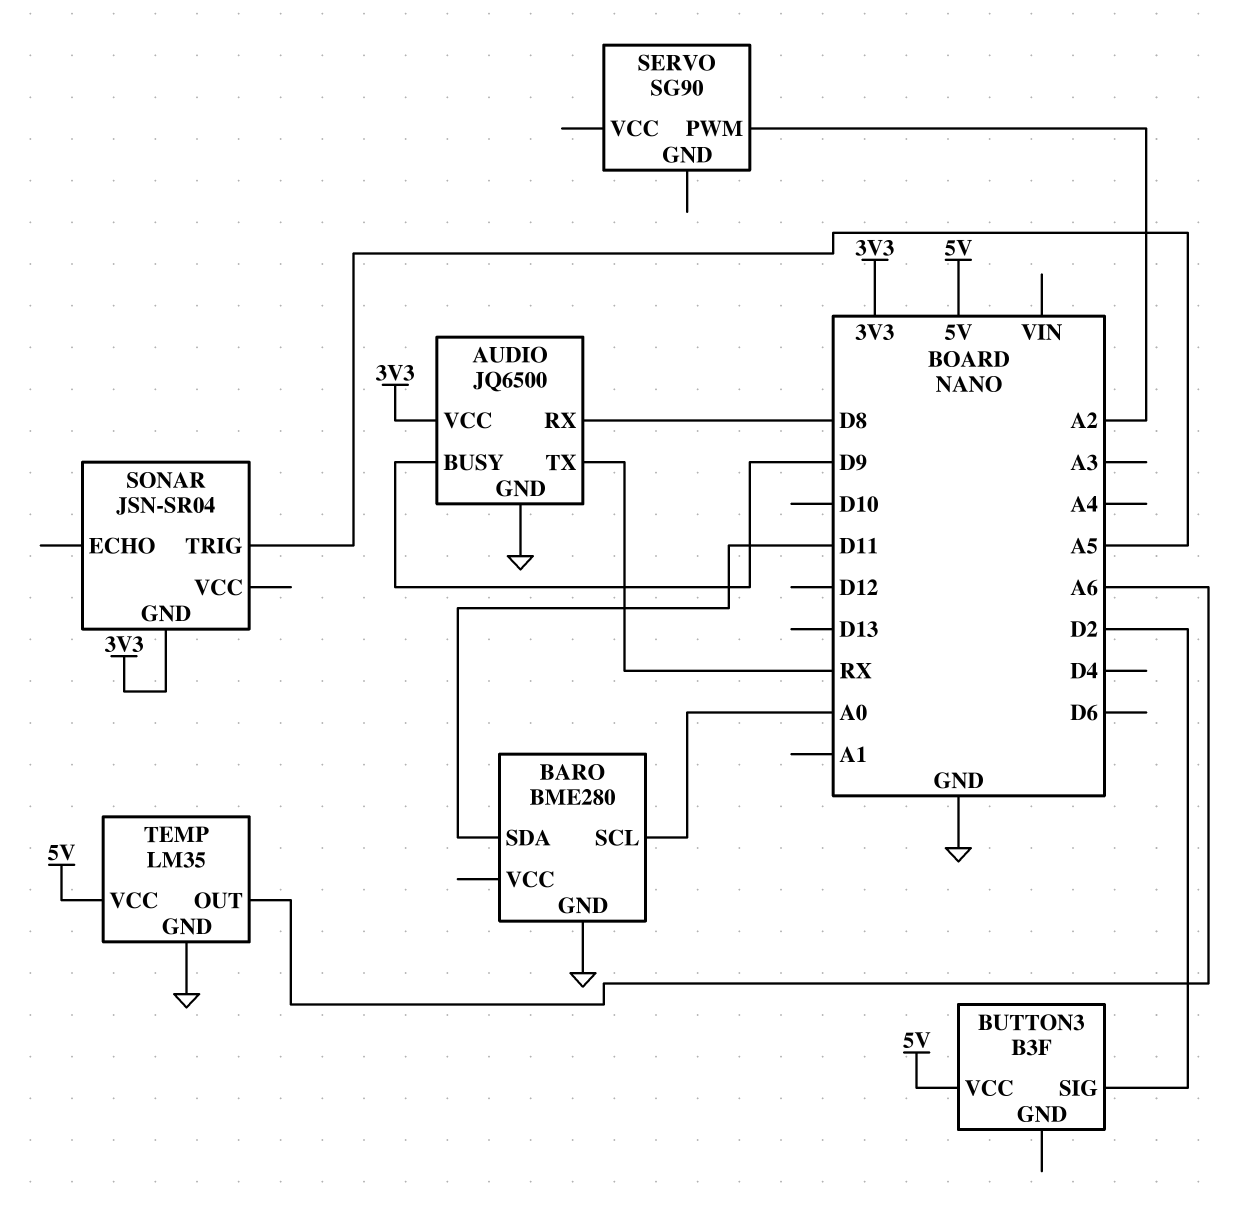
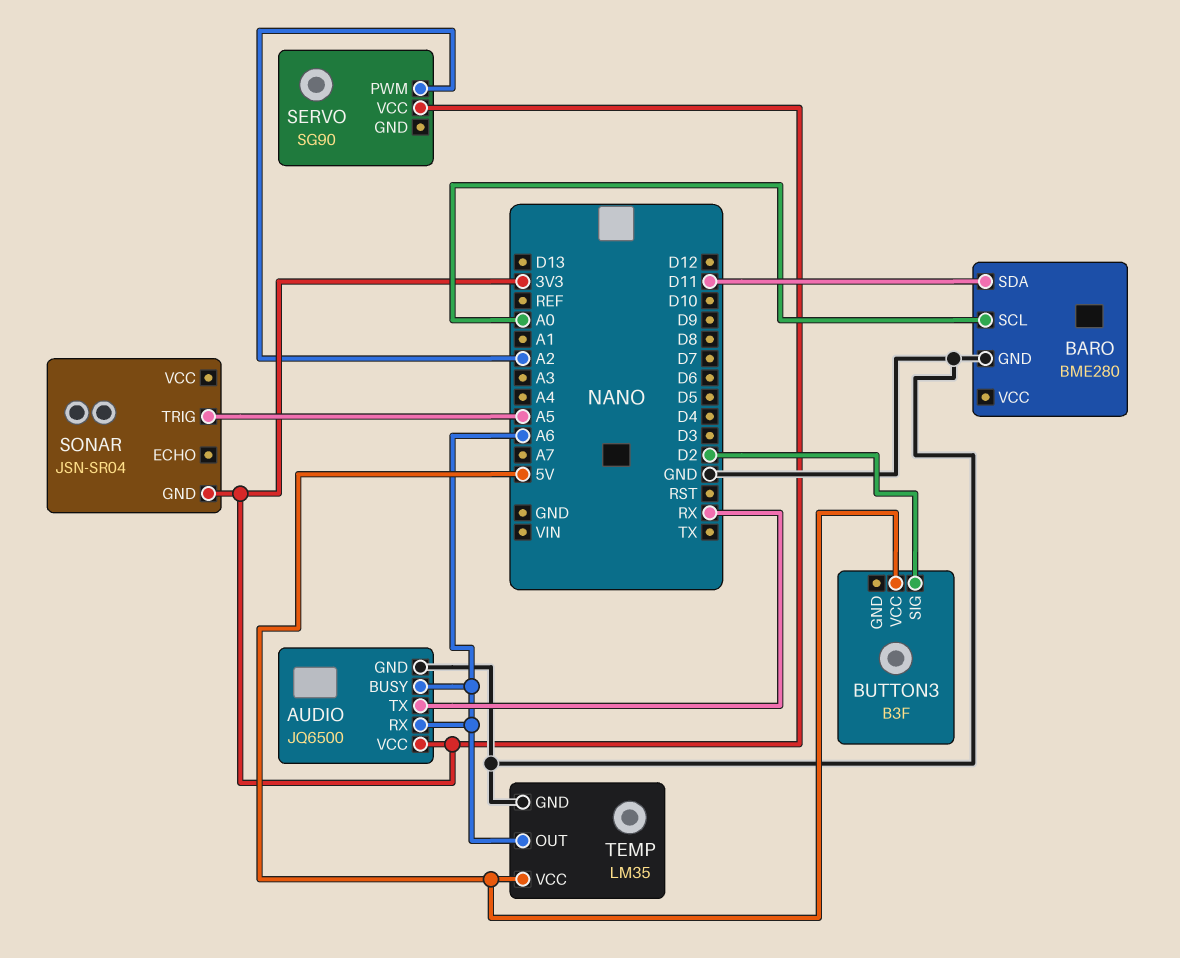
AUDIO pin BUSY: D9 -> A6
AUDIO pin RX: D8 -> A6
SERVO pin VCC: none -> 3V3

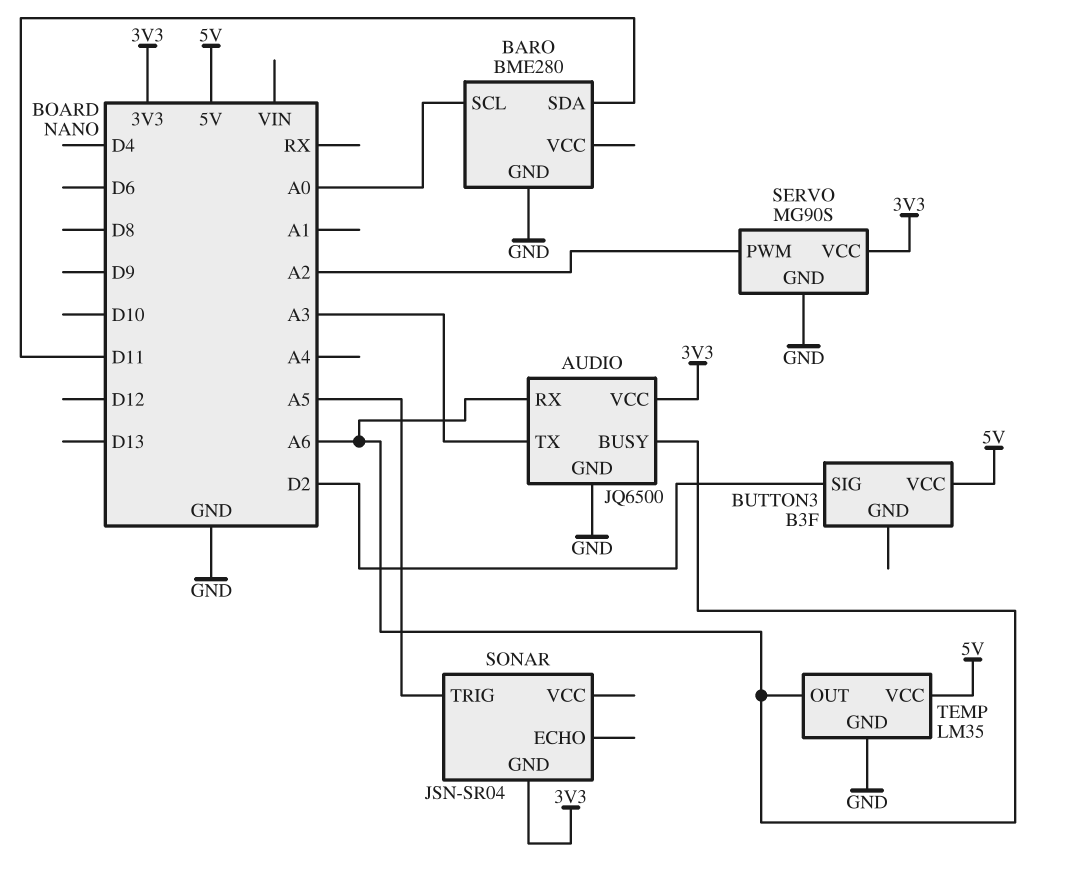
AUDIO pin TX: RX -> A3
SERVO: SG90 -> MG90S
SERVO pin GND: none -> GND

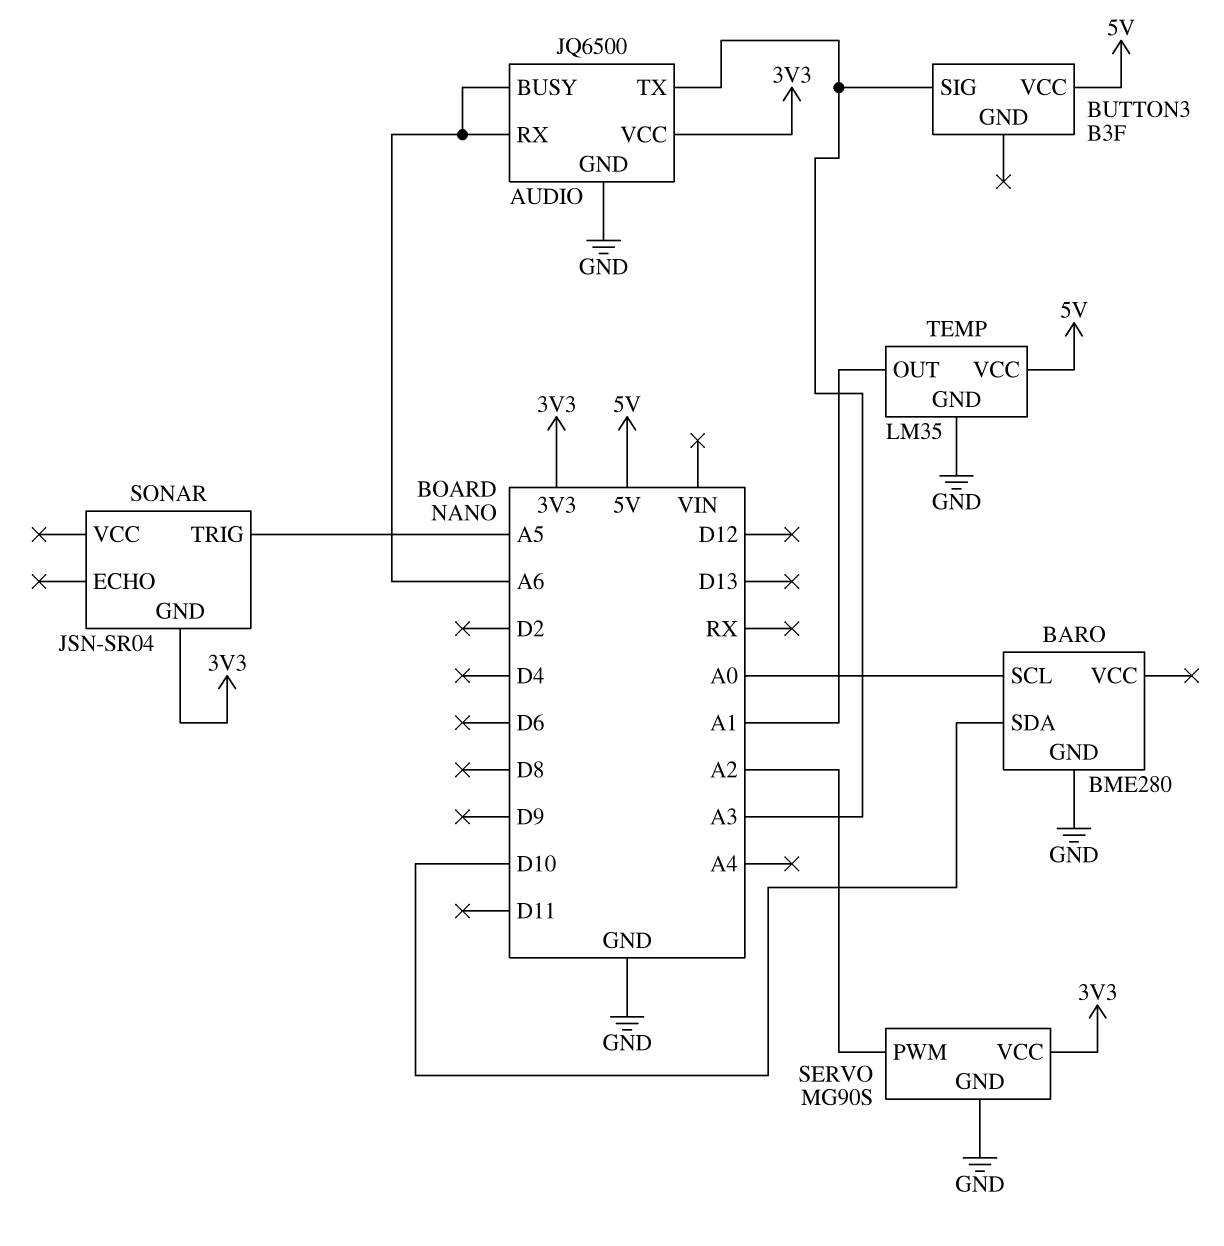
BARO pin SDA: D11 -> D10
BUTTON3 pin SIG: D2 -> A3
TEMP pin OUT: A6 -> A1

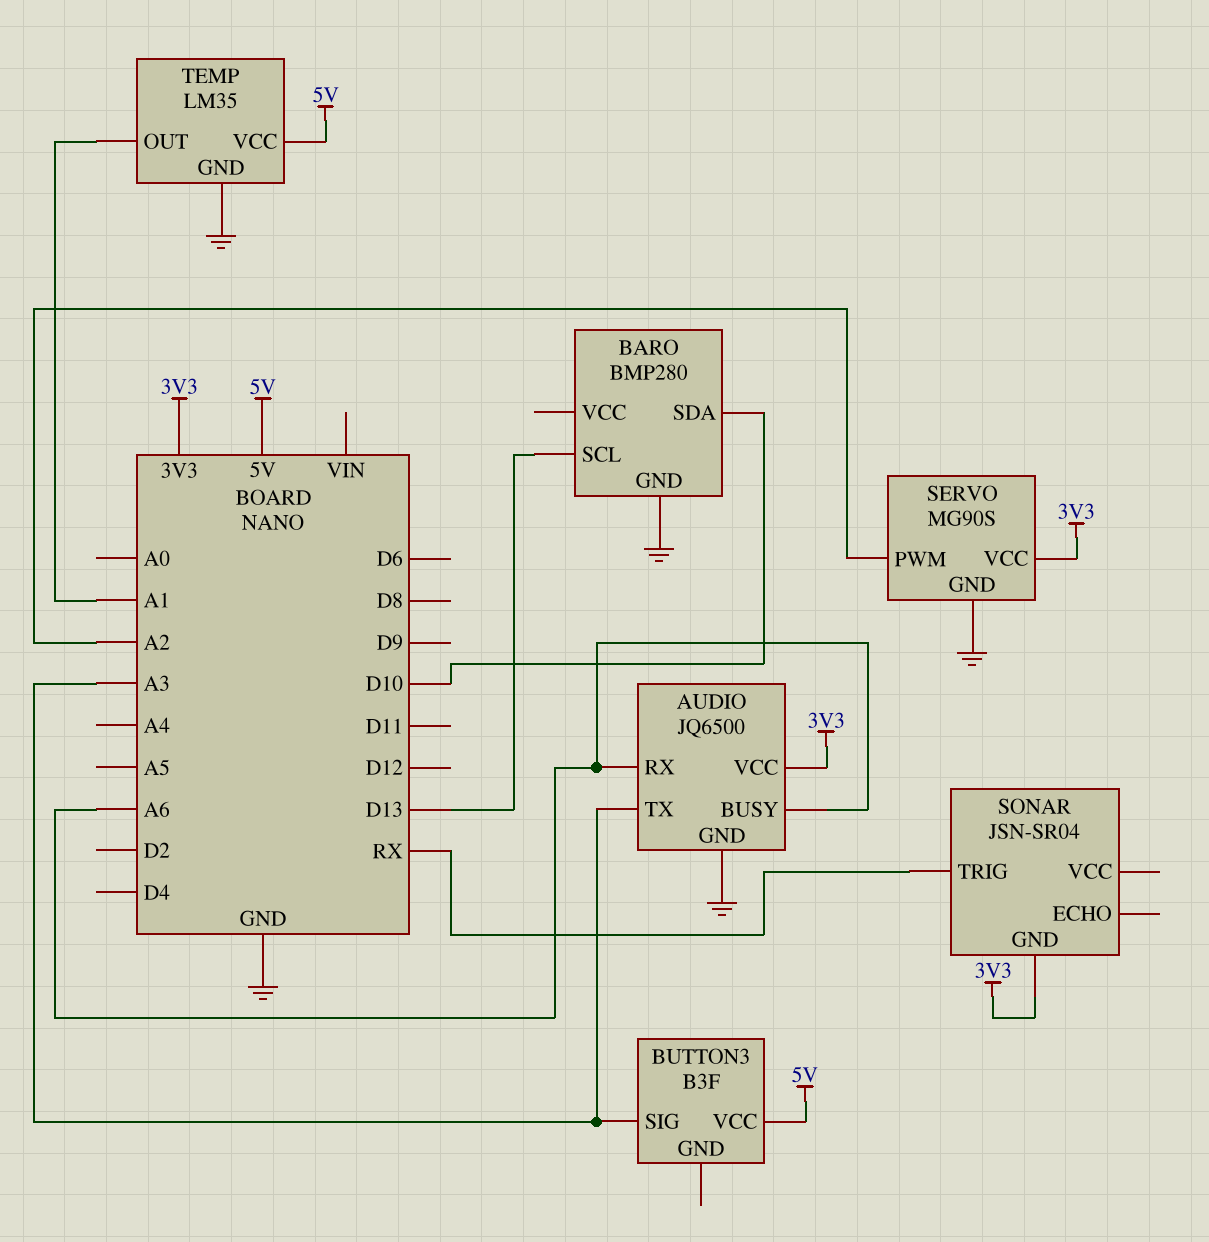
BARO: BME280 -> BMP280
BARO pin SCL: A0 -> D13
SONAR pin TRIG: A5 -> RX

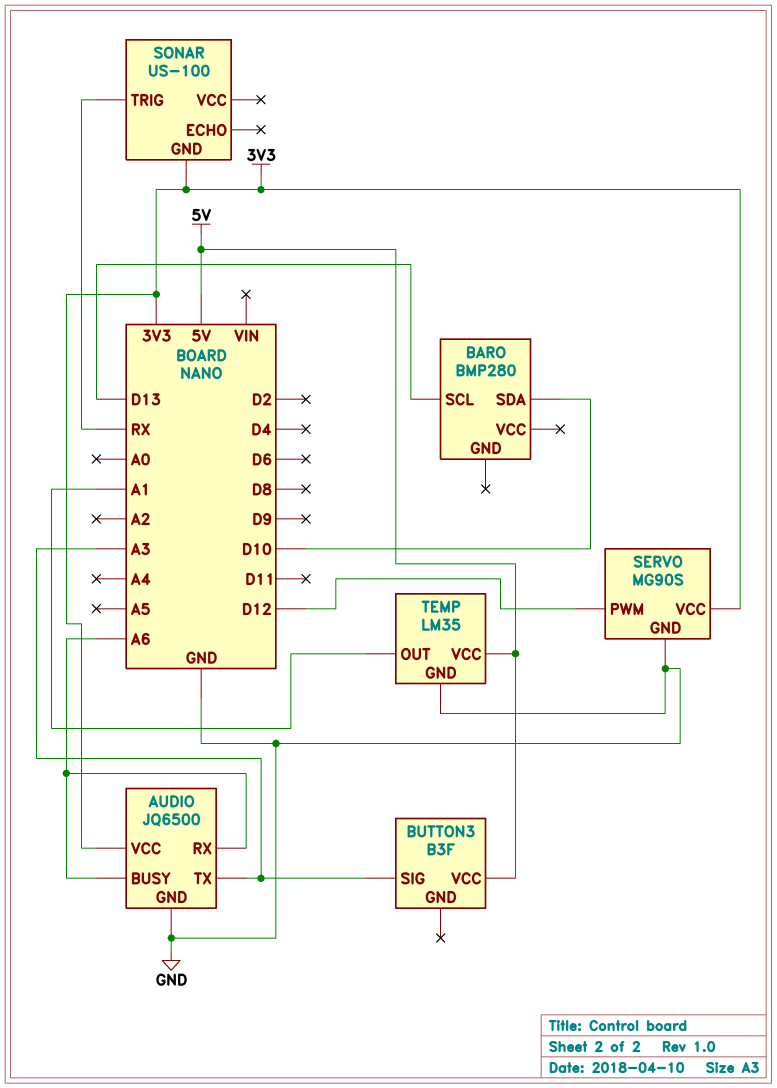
BARO pin GND: GND -> none
SERVO pin PWM: A2 -> D12
SONAR: JSN-SR04 -> US-100

